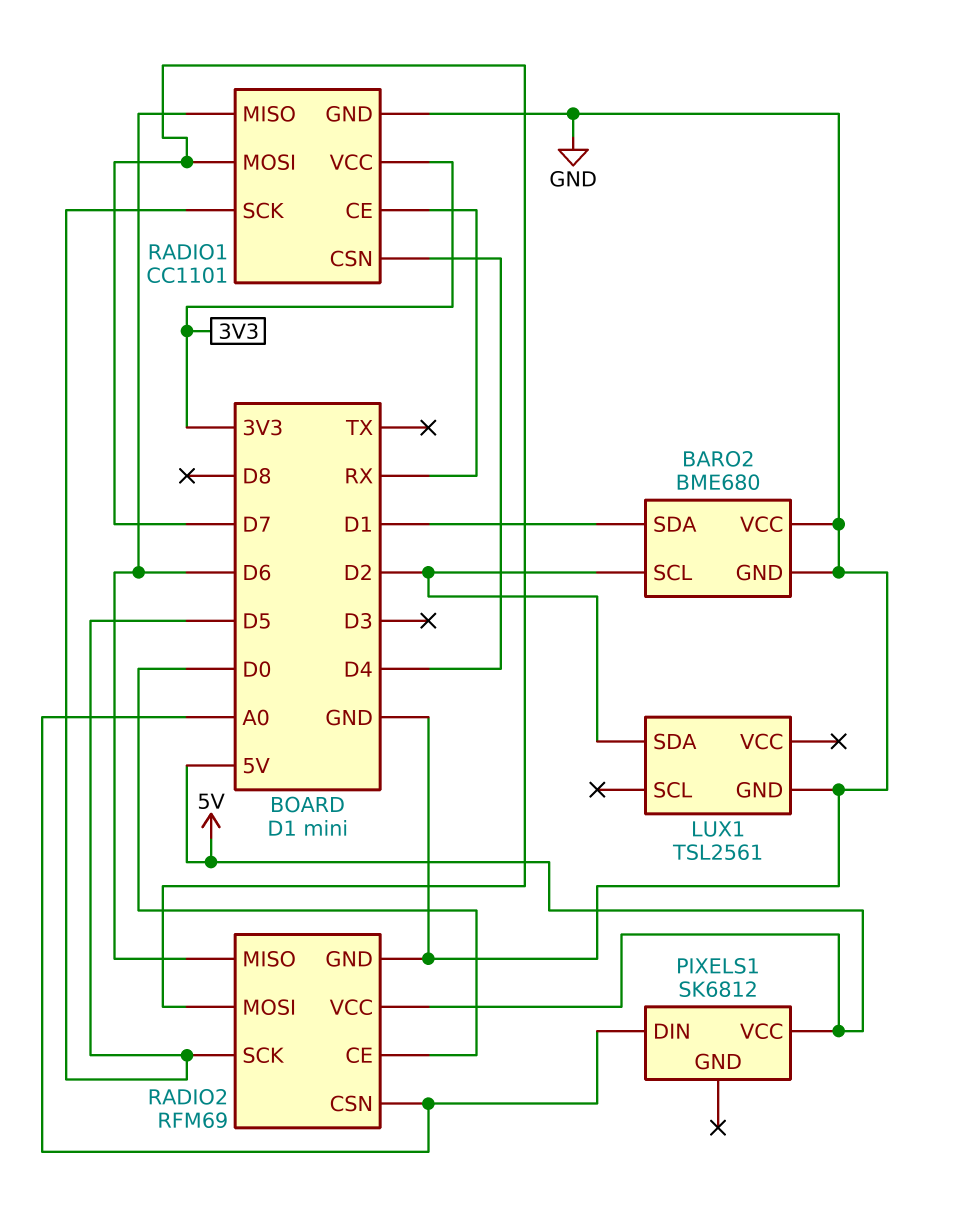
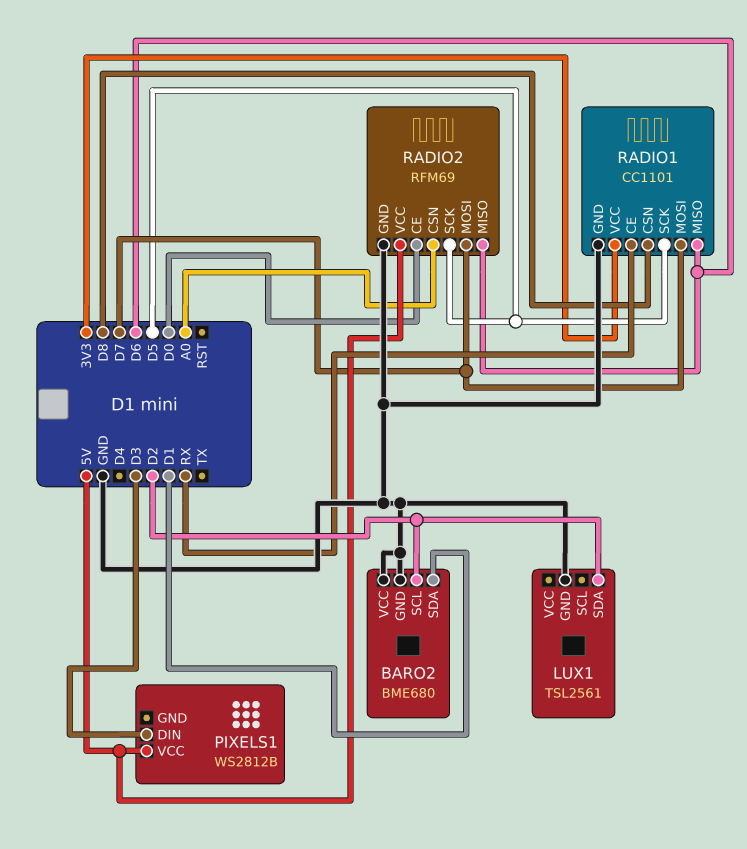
PIXELS1: SK6812 -> WS2812B
PIXELS1 pin DIN: A0 -> D3
RADIO1 pin CSN: D4 -> D8

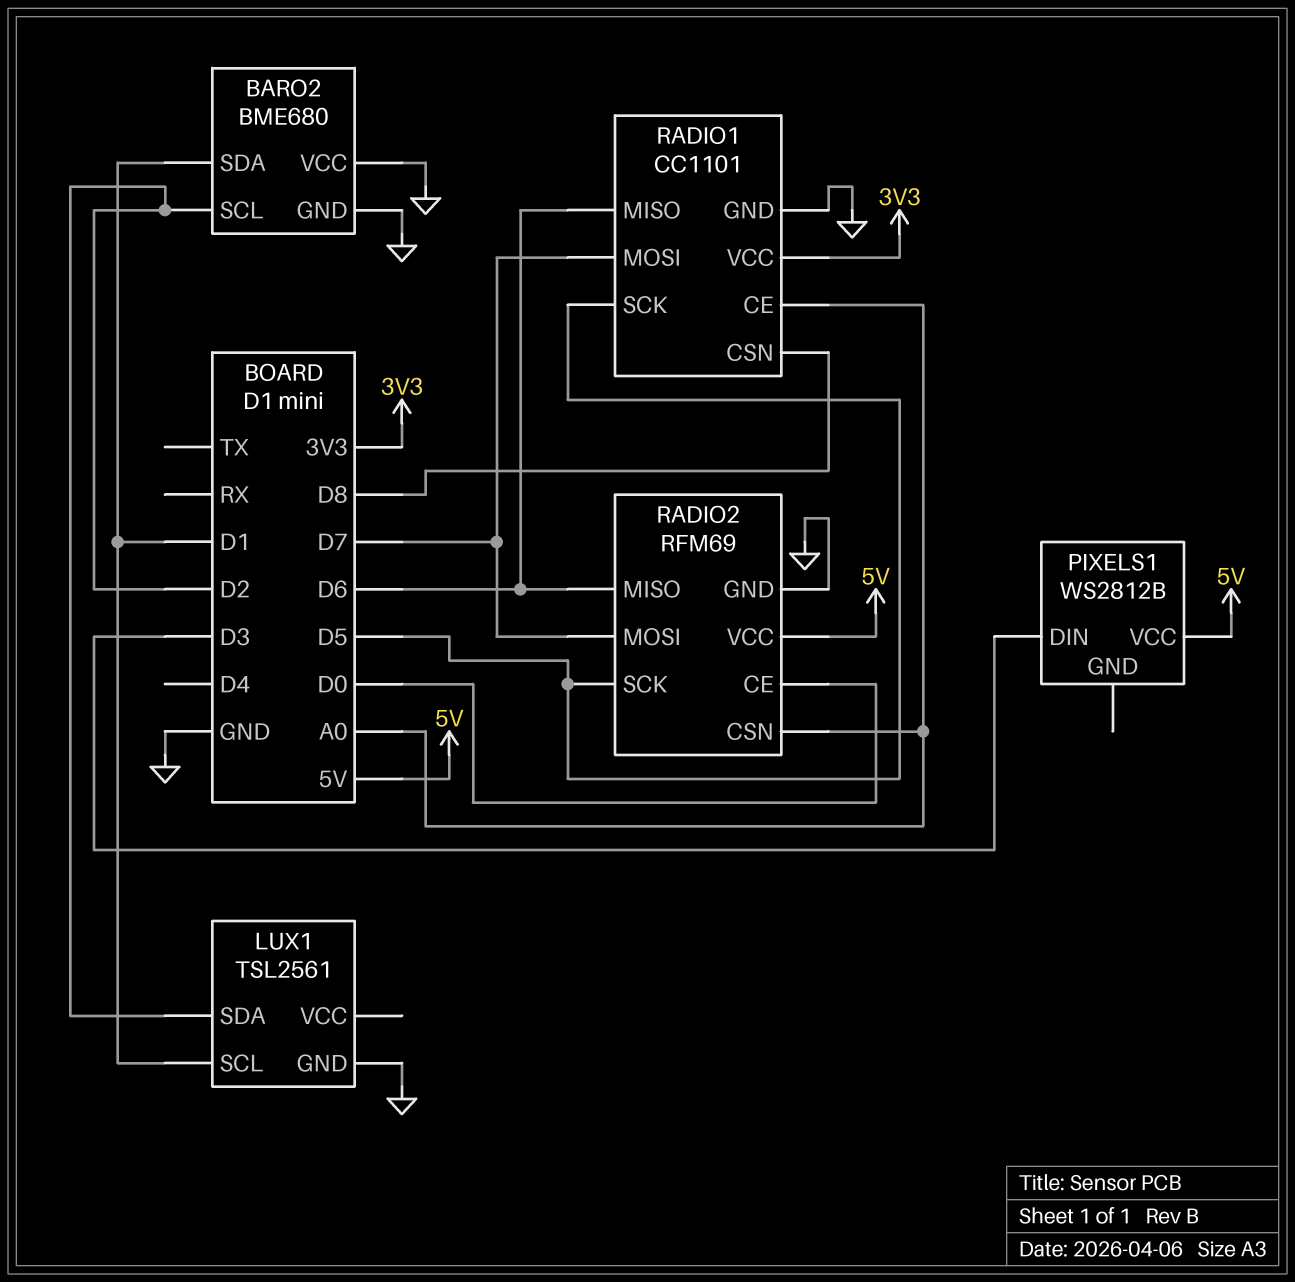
LUX1 pin SCL: none -> D1
RADIO1 pin CE: RX -> A0

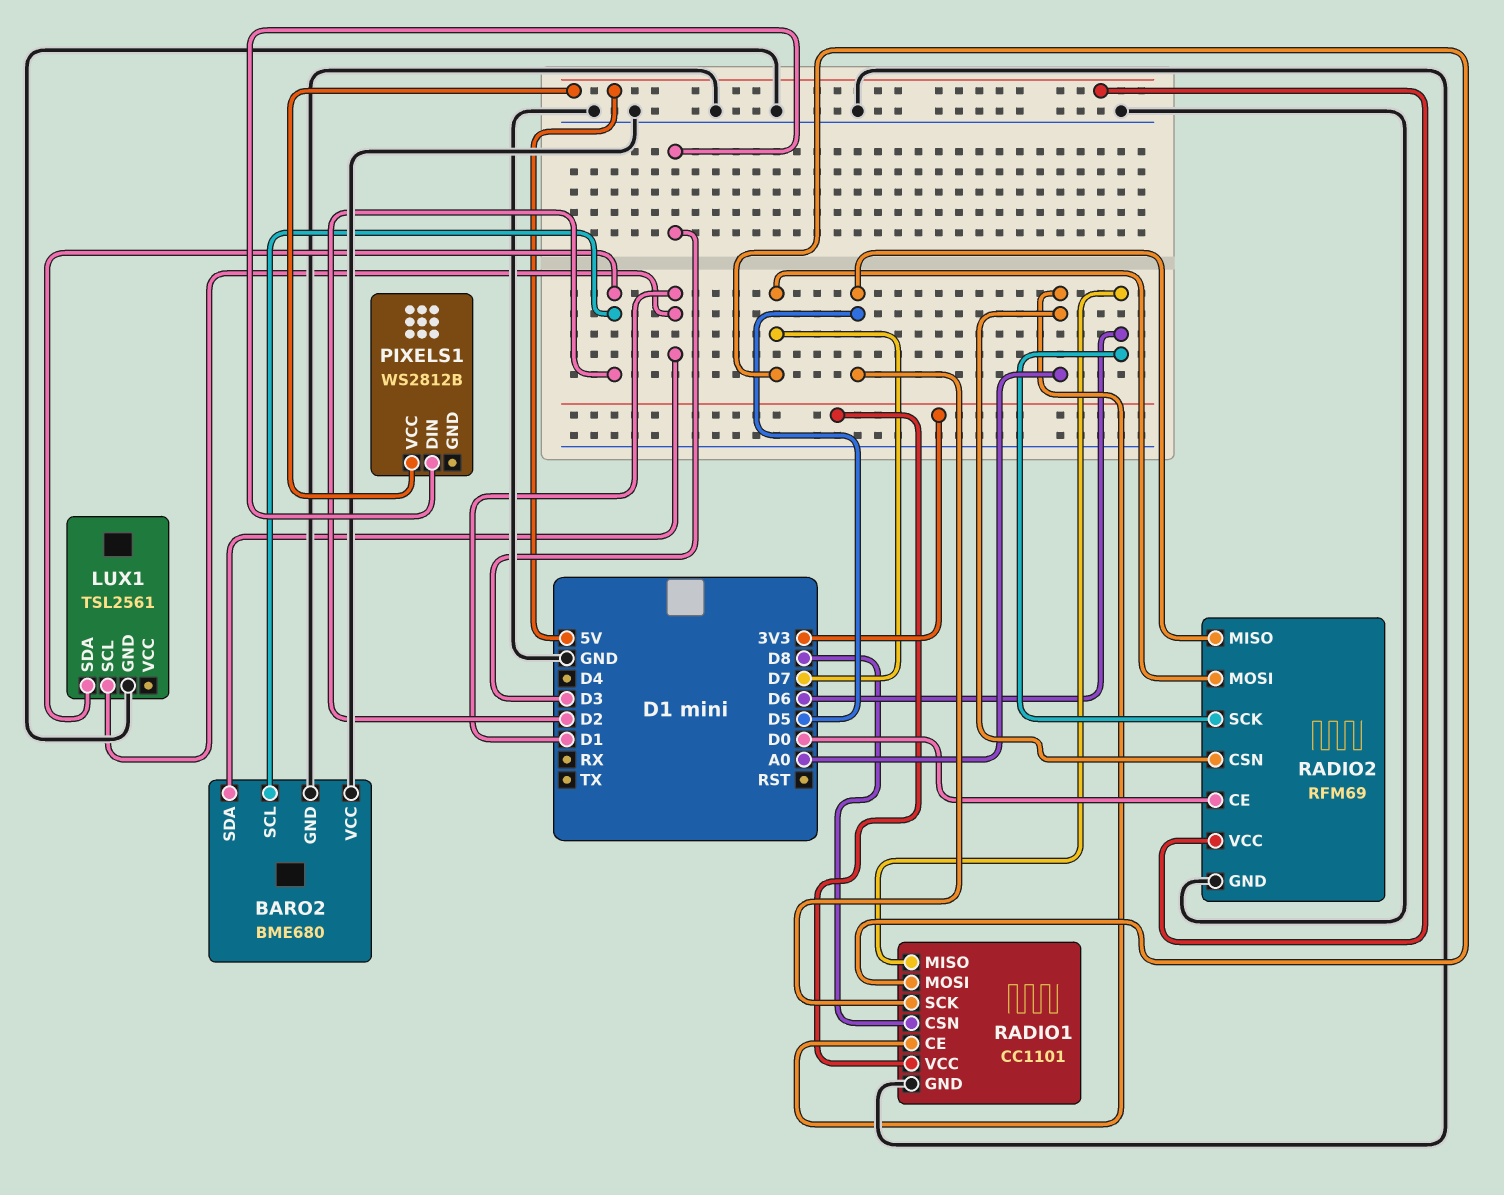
RADIO2 pin MISO: D6 -> D5
RADIO2 pin SCK: D5 -> D6

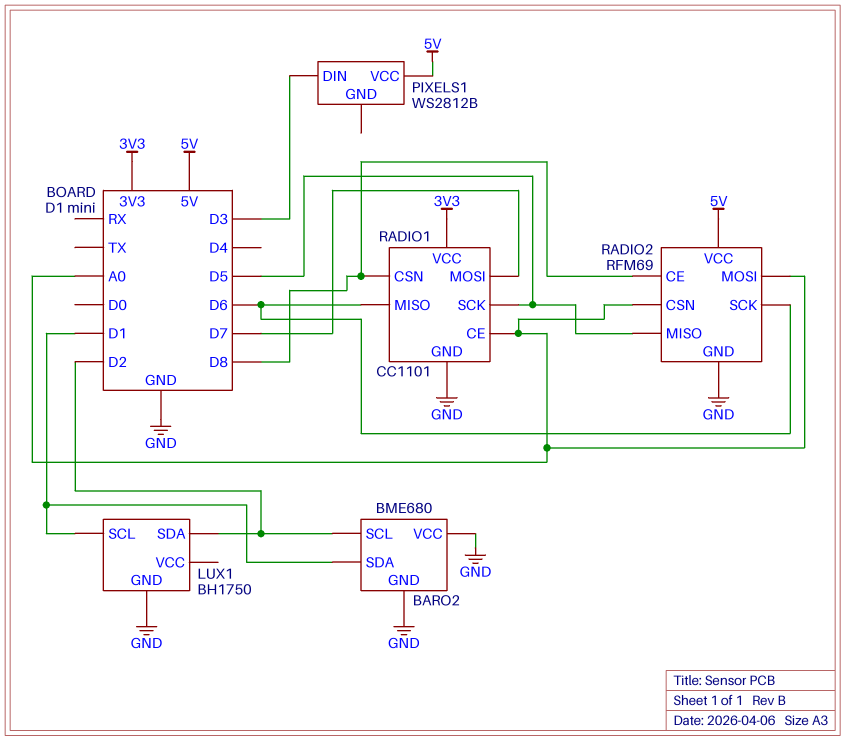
LUX1: TSL2561 -> BH1750
RADIO2 pin CE: D0 -> D8
RADIO2 pin MOSI: D7 -> A0

